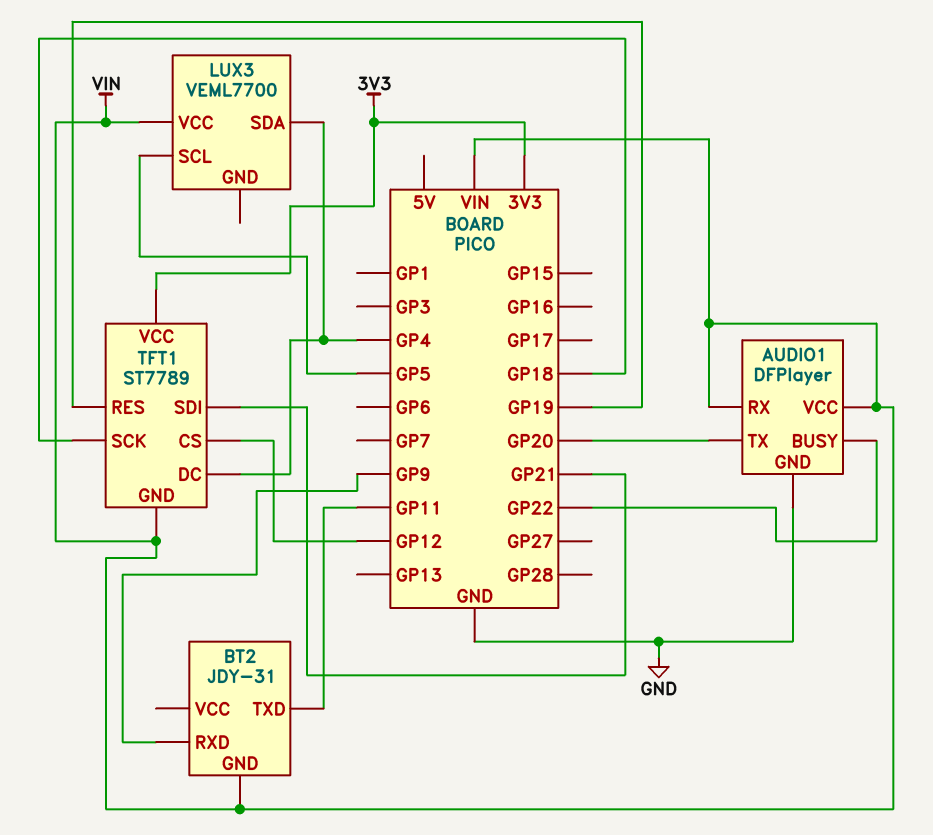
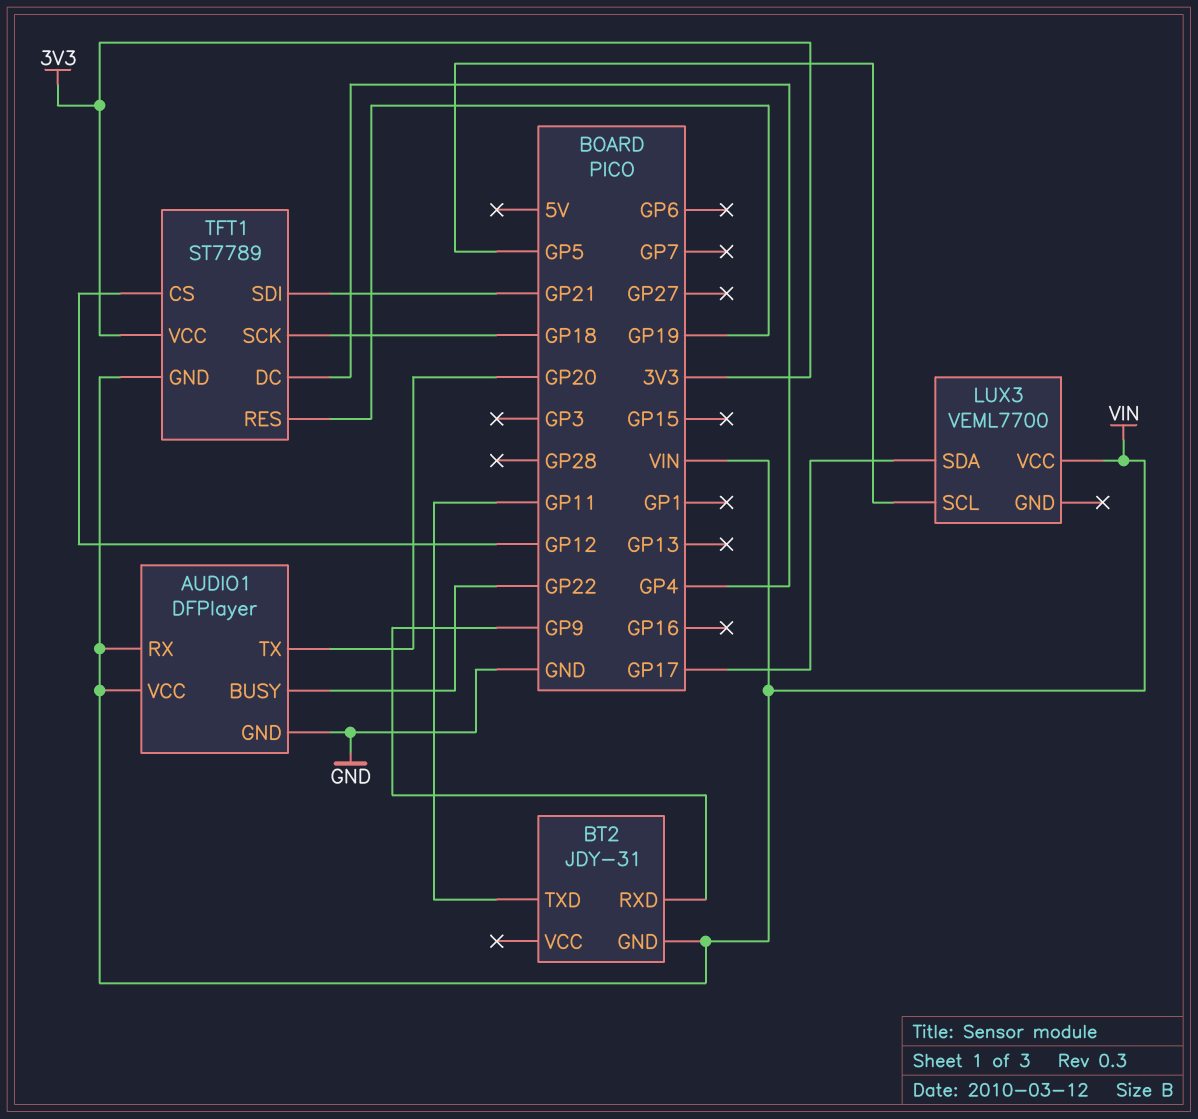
LUX3 pin SDA: GP4 -> GP17

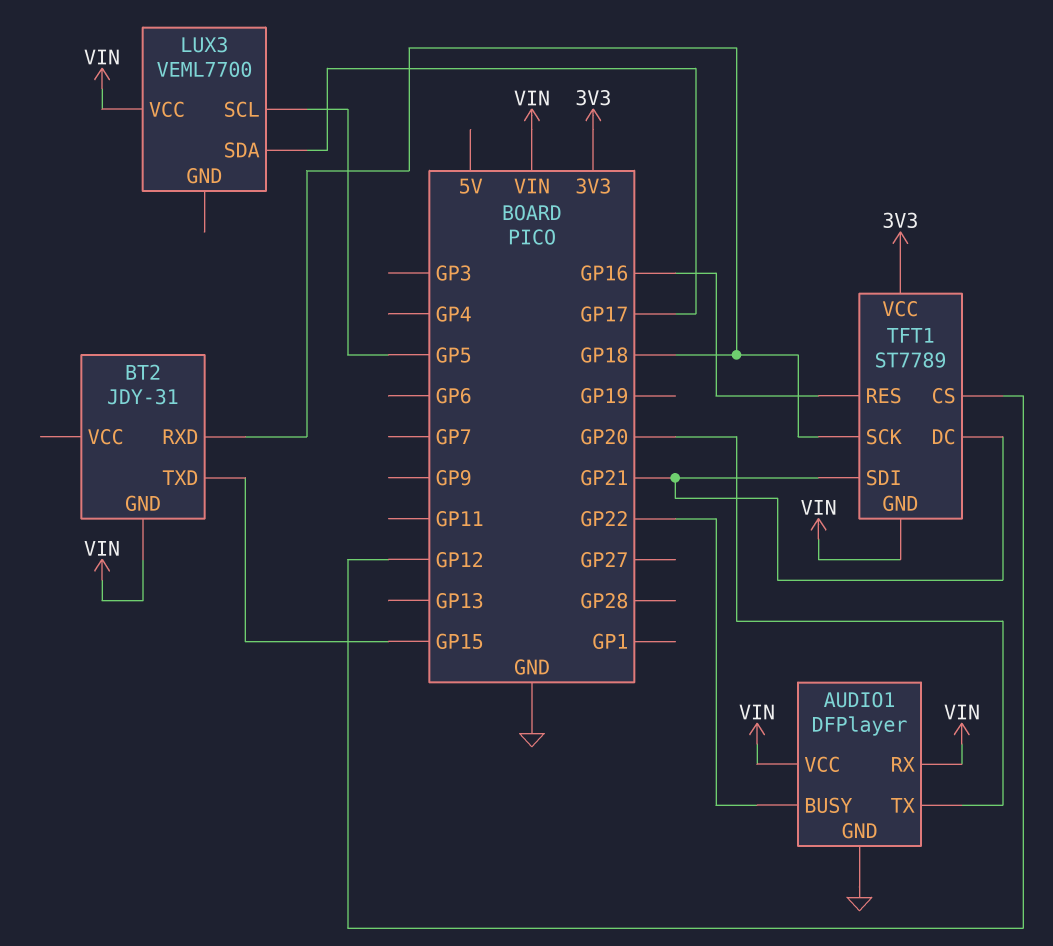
BT2 pin RXD: GP9 -> GP18
BT2 pin TXD: GP11 -> GP15
TFT1 pin DC: GP4 -> GP21
TFT1 pin RES: GP19 -> GP16

